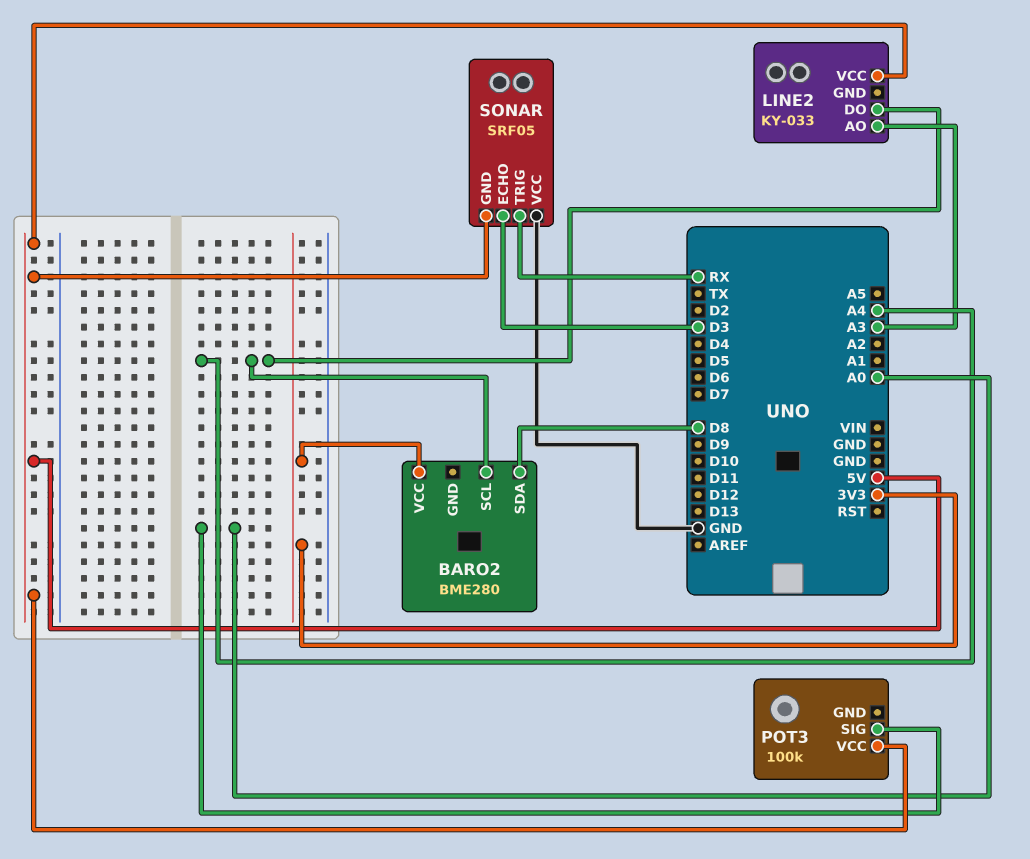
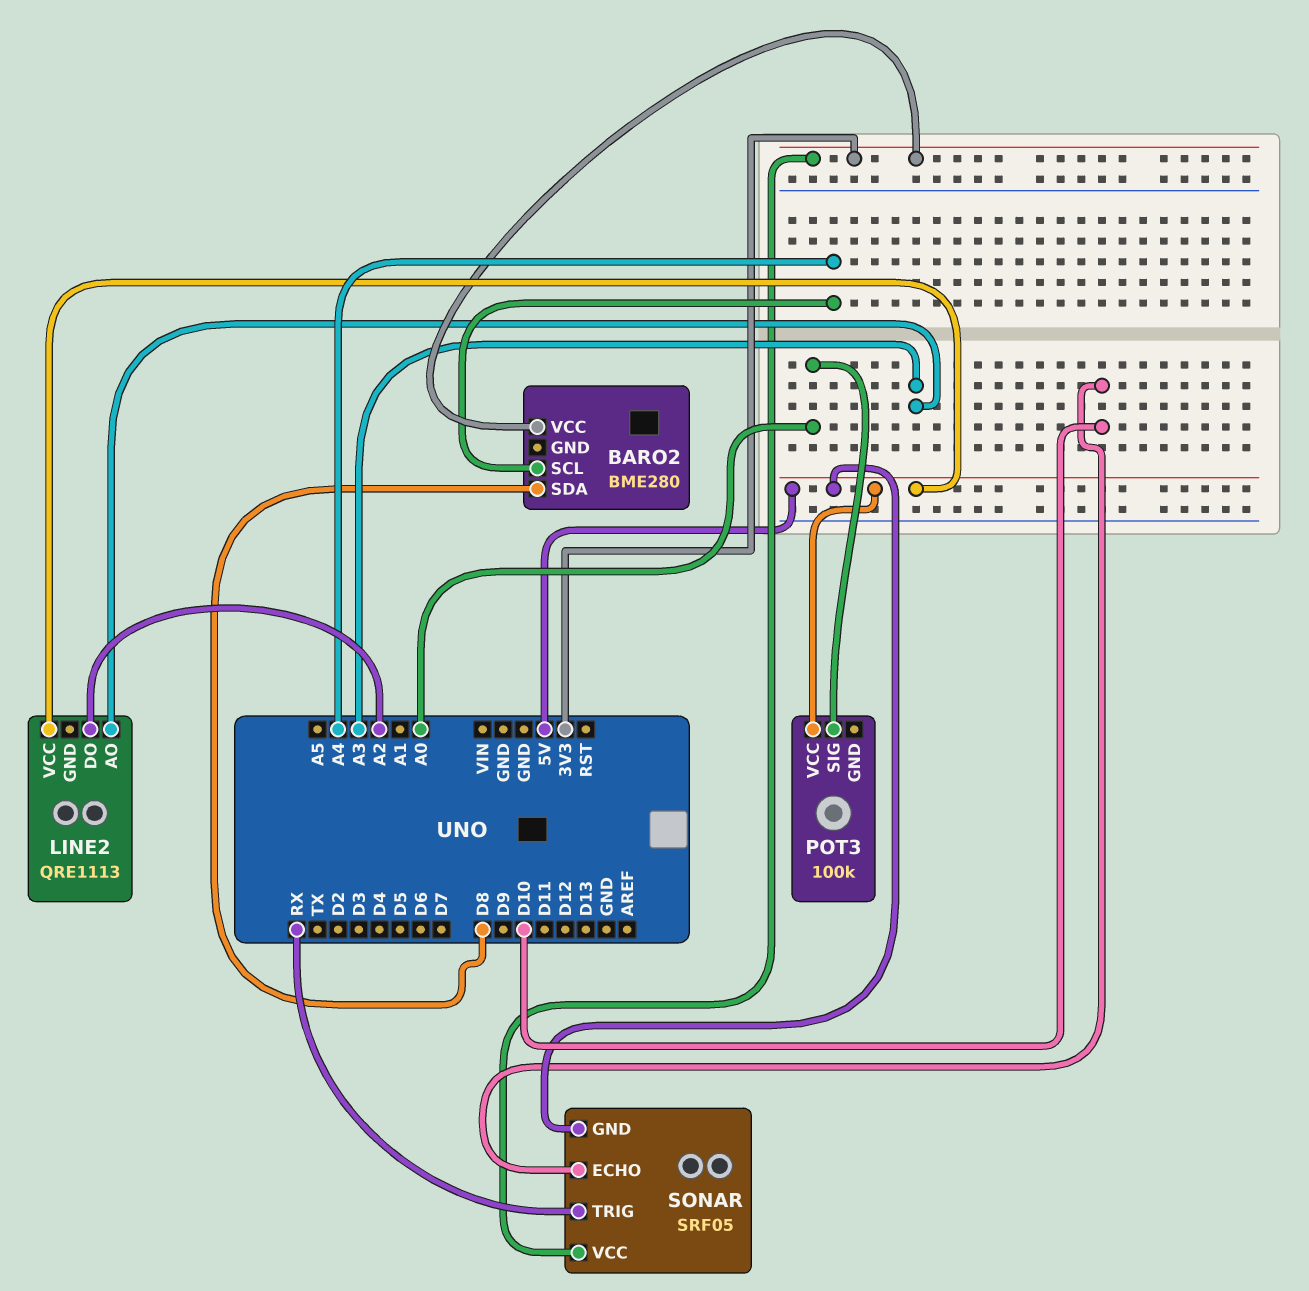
LINE2: KY-033 -> QRE1113
LINE2 pin DO: A4 -> A2
SONAR pin ECHO: D3 -> D10
SONAR pin VCC: GND -> 3V3

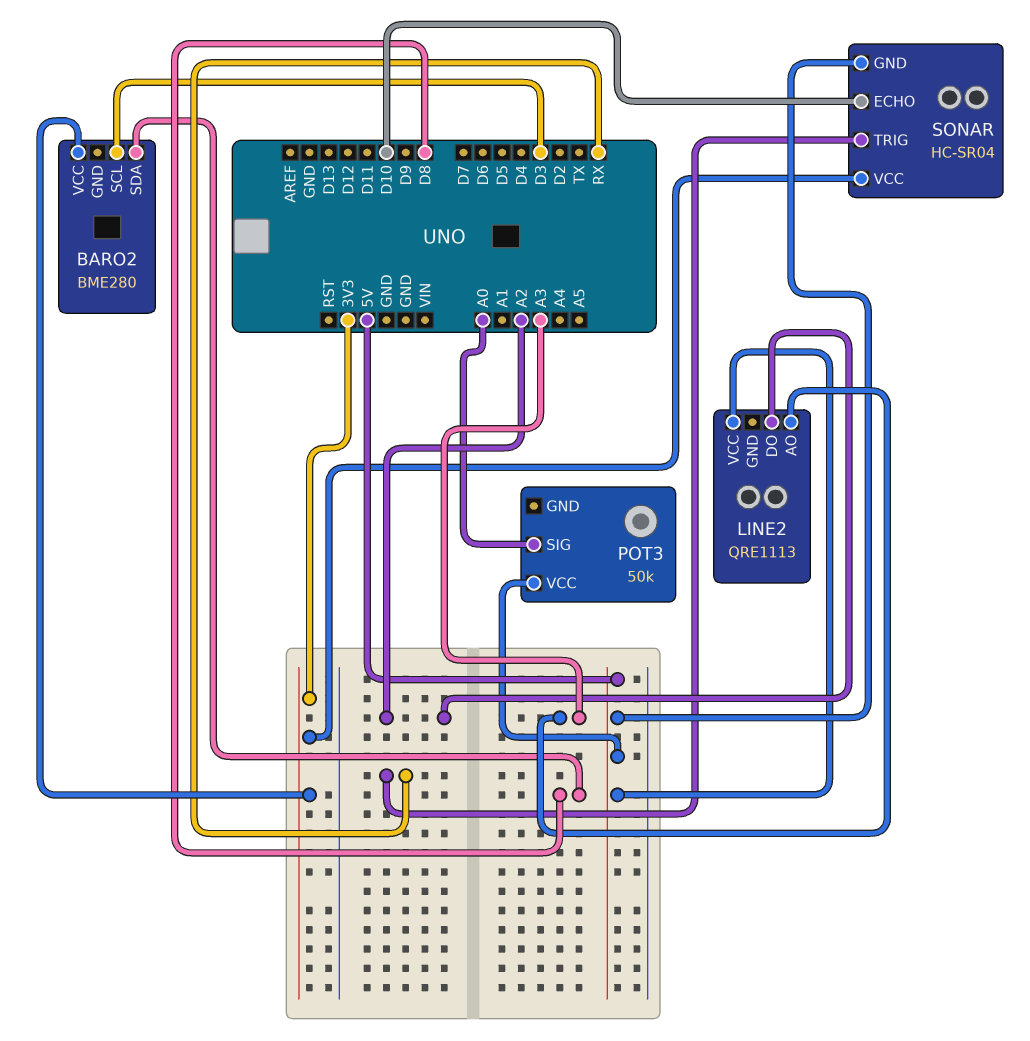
BARO2 pin SCL: A4 -> D3
POT3: 100k -> 50k
SONAR: SRF05 -> HC-SR04

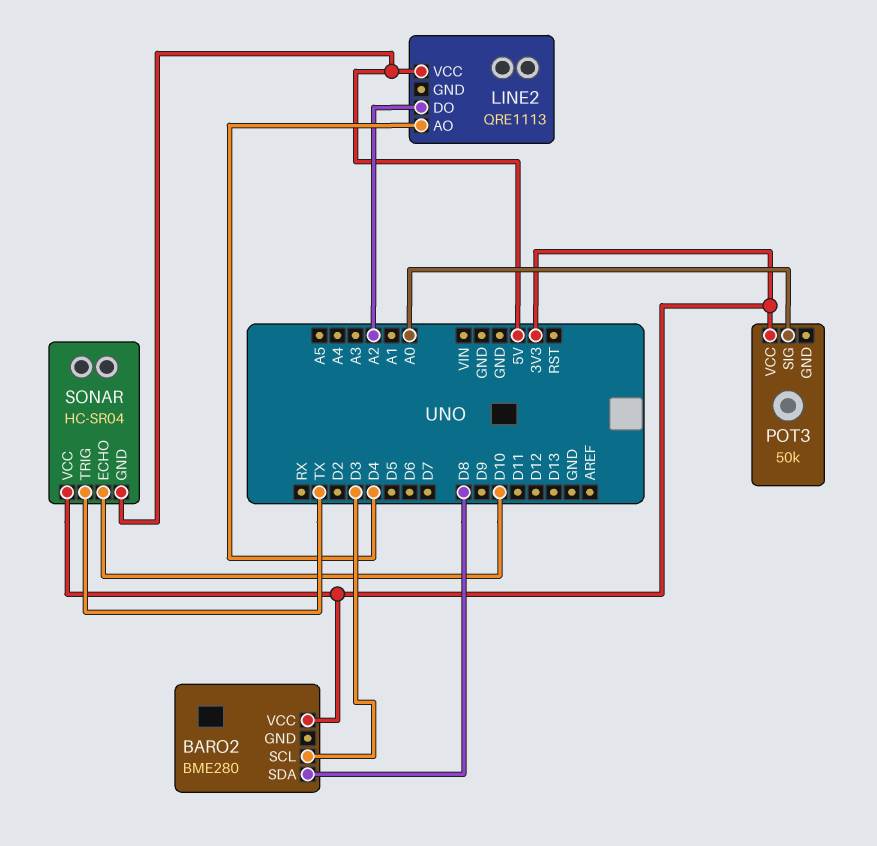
LINE2 pin AO: A3 -> D4
POT3 pin VCC: 5V -> 3V3
SONAR pin TRIG: RX -> TX

